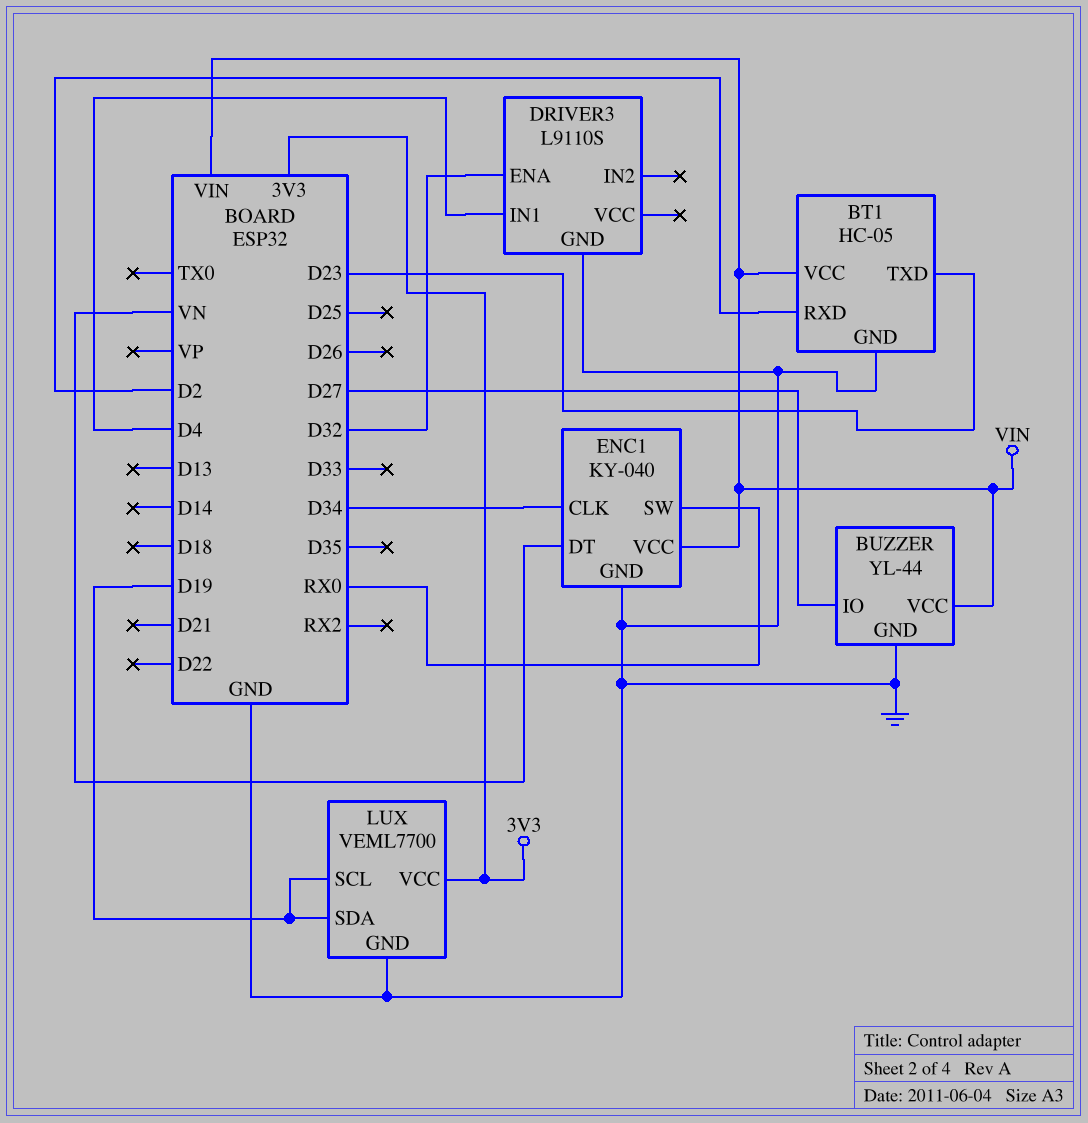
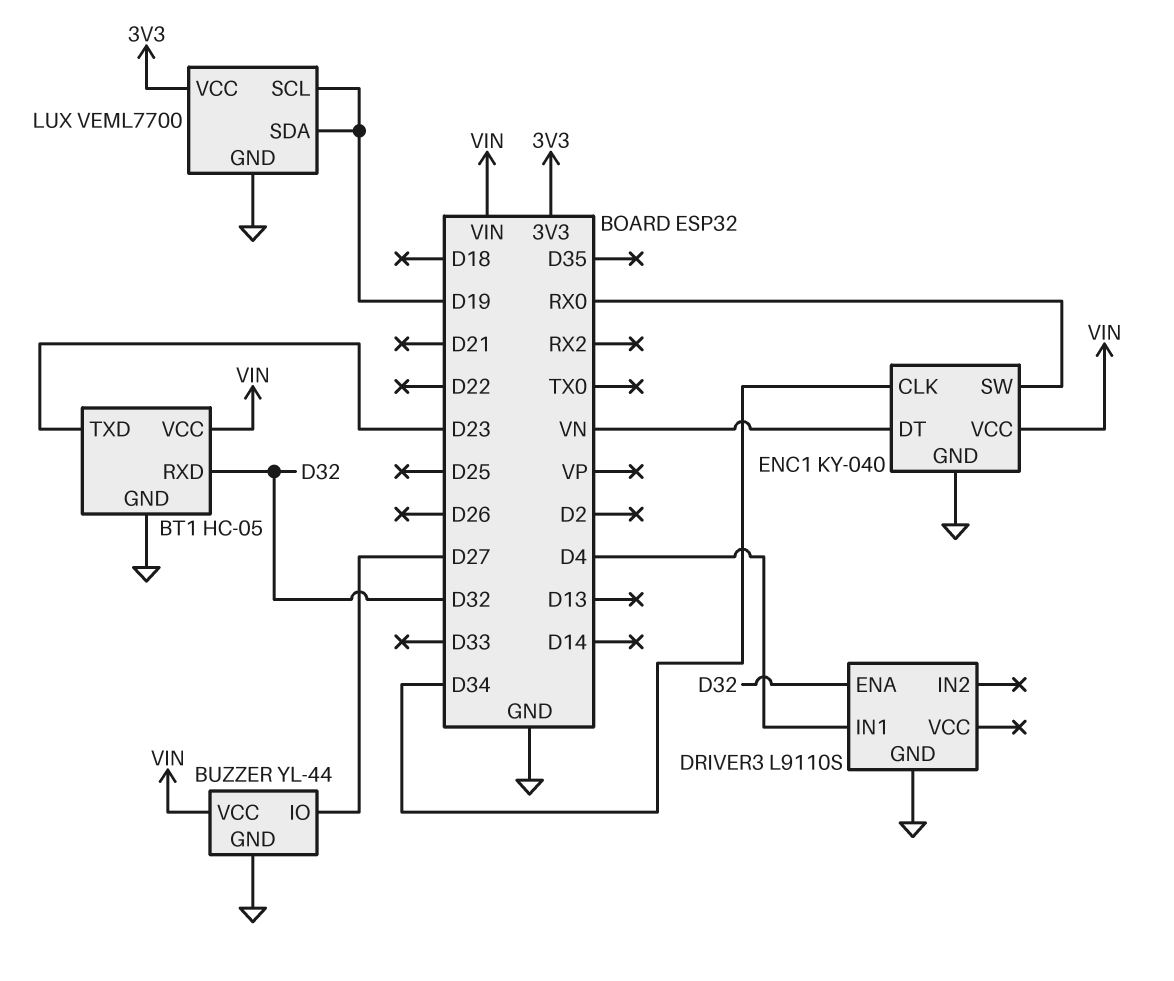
BT1 pin RXD: D2 -> D32

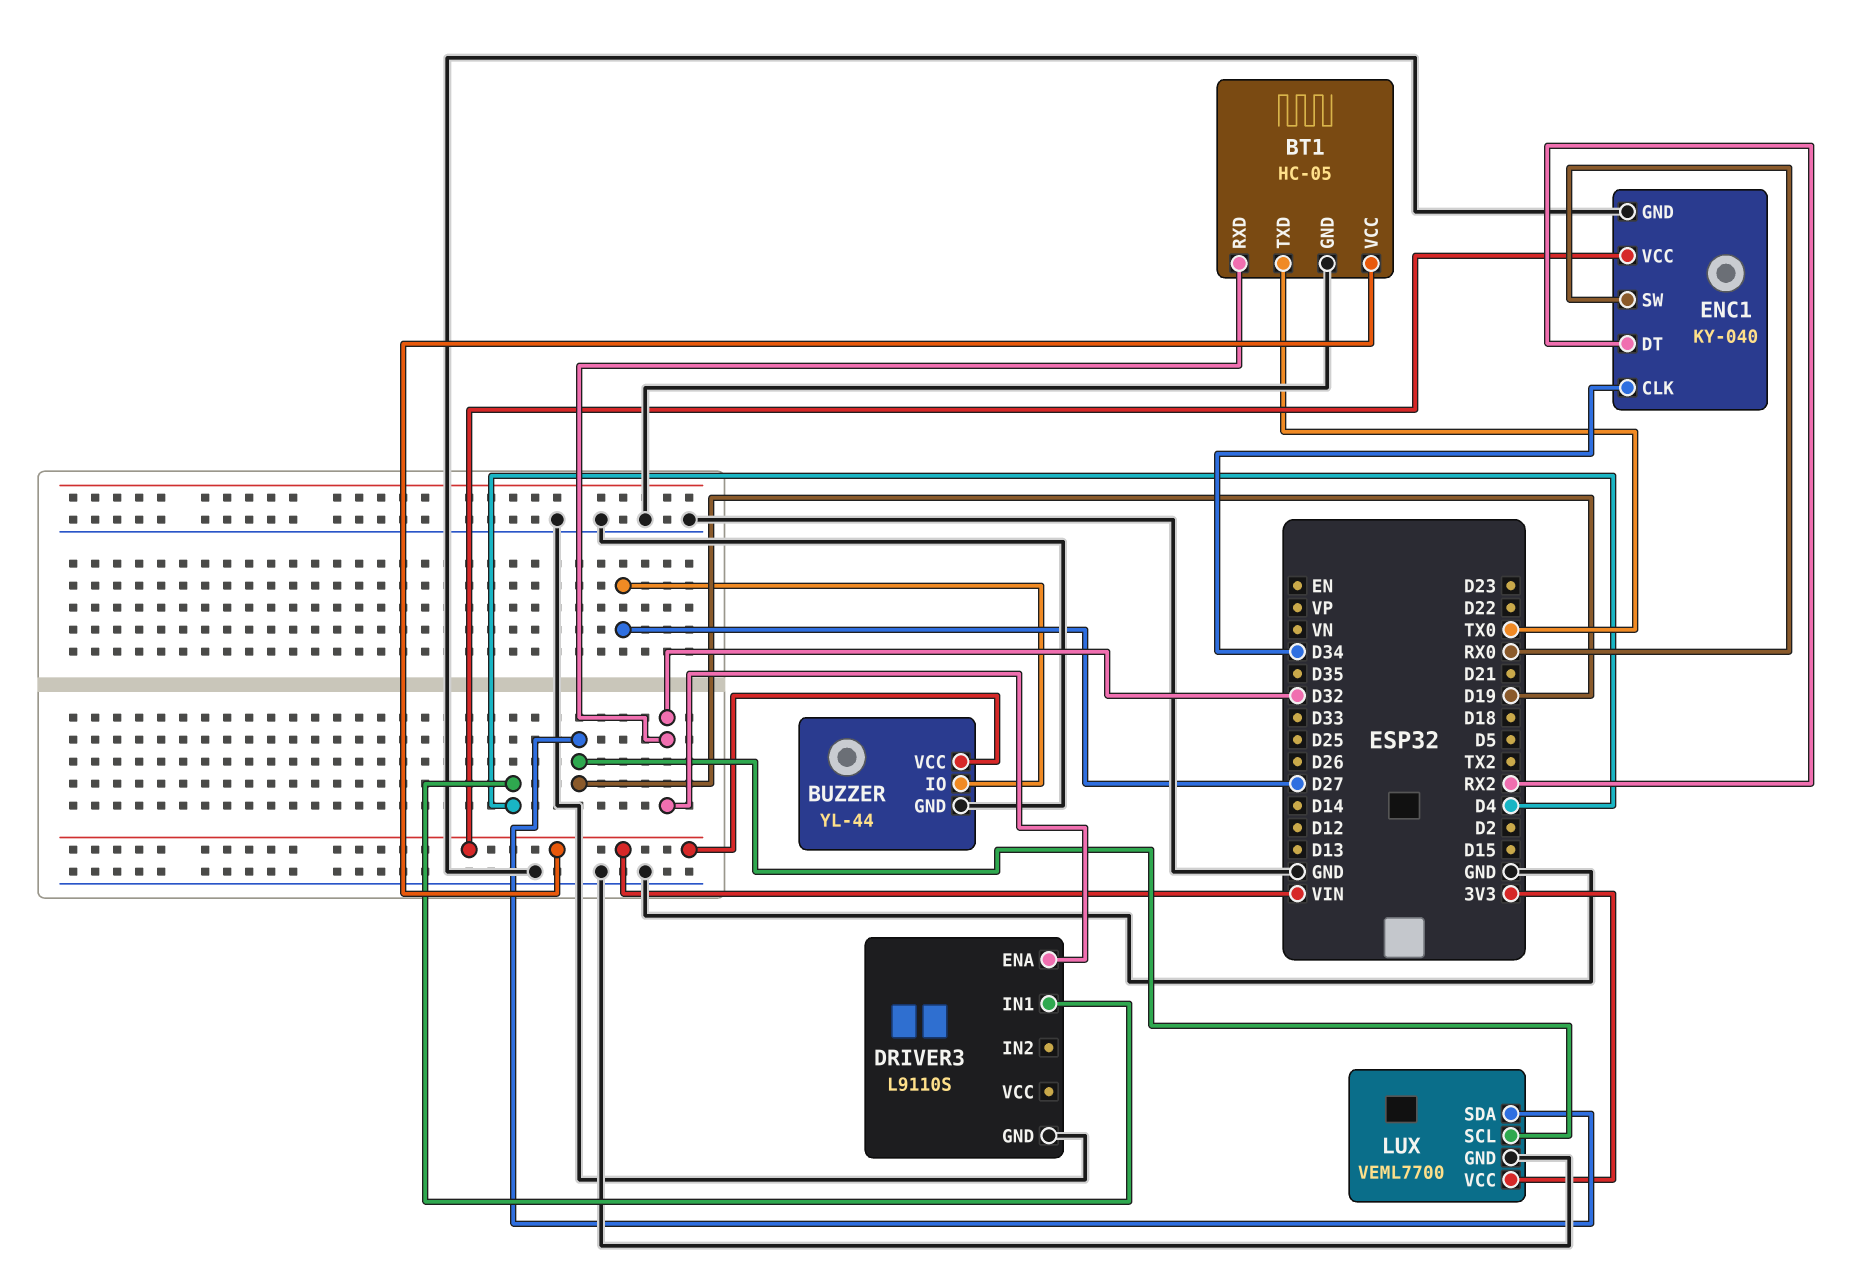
BT1 pin TXD: D23 -> TX0
ENC1 pin DT: VN -> RX2

